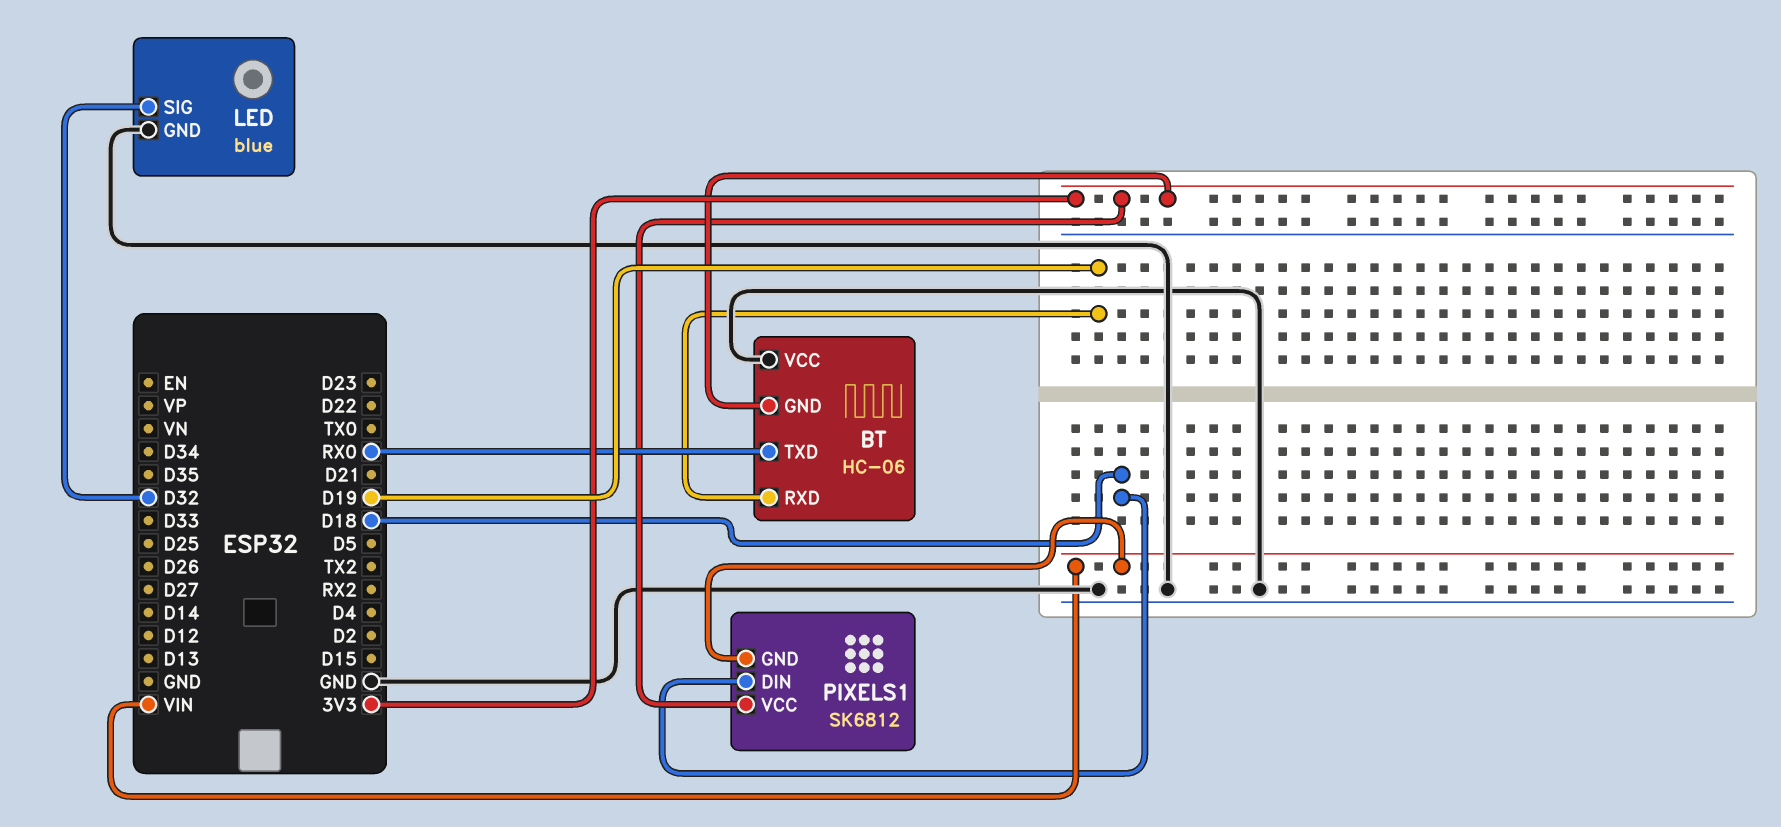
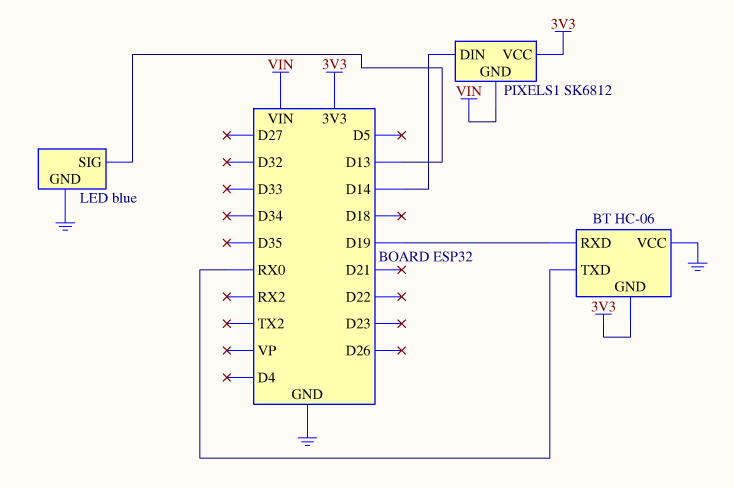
LED pin SIG: D32 -> D13
PIXELS1 pin DIN: D18 -> D14

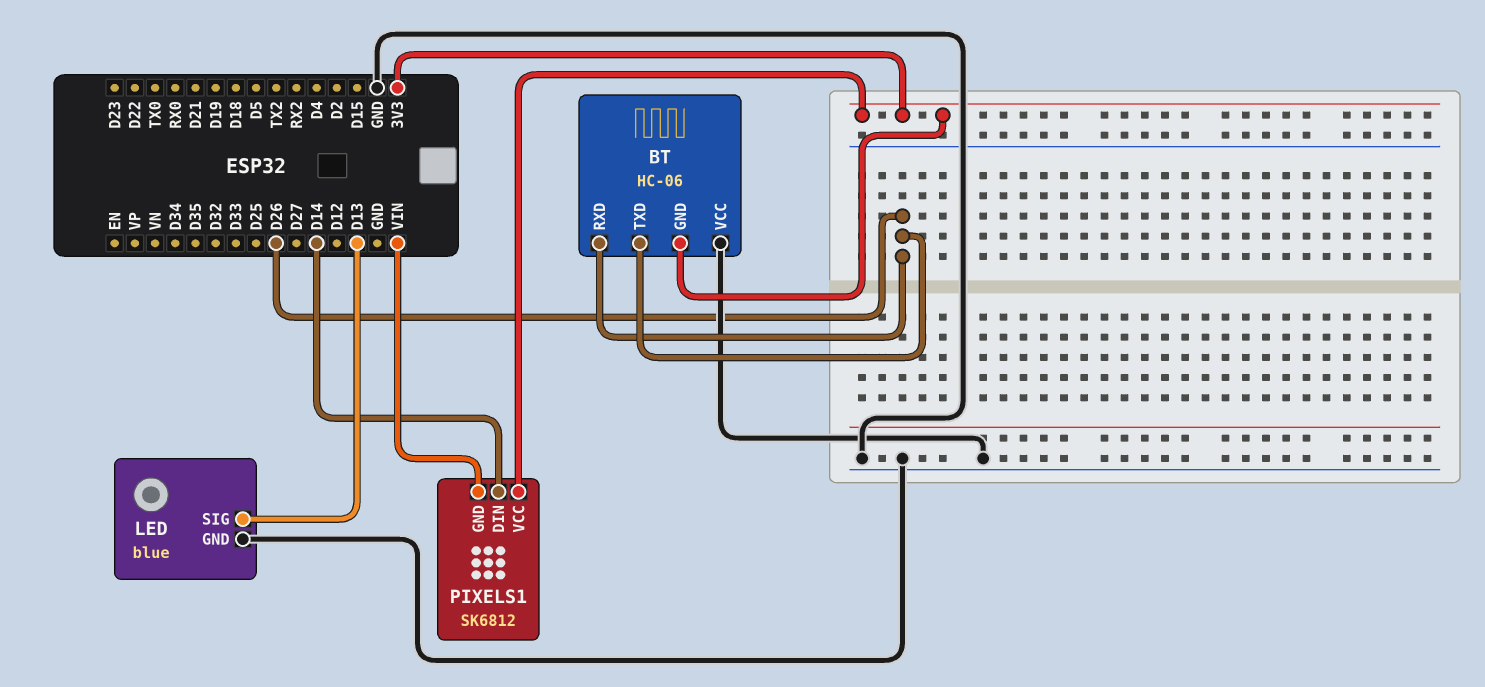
BT pin RXD: D19 -> D26
BT pin TXD: RX0 -> D26

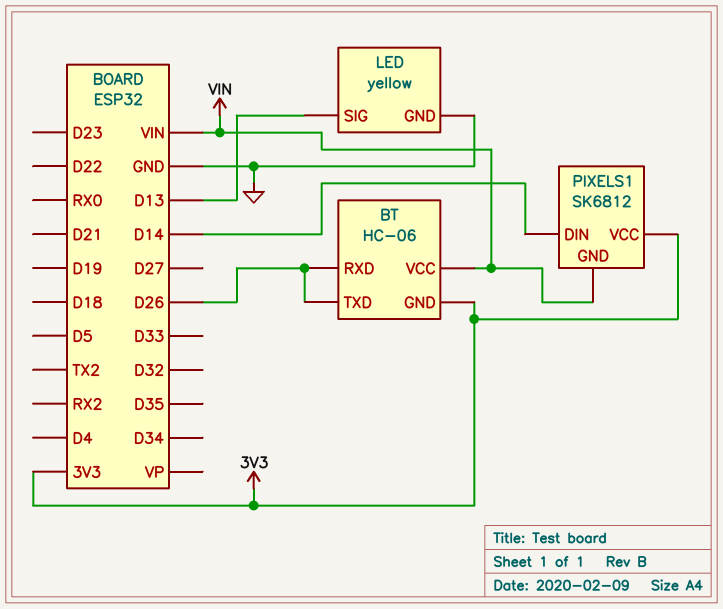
BT pin VCC: GND -> VIN
LED: blue -> yellow

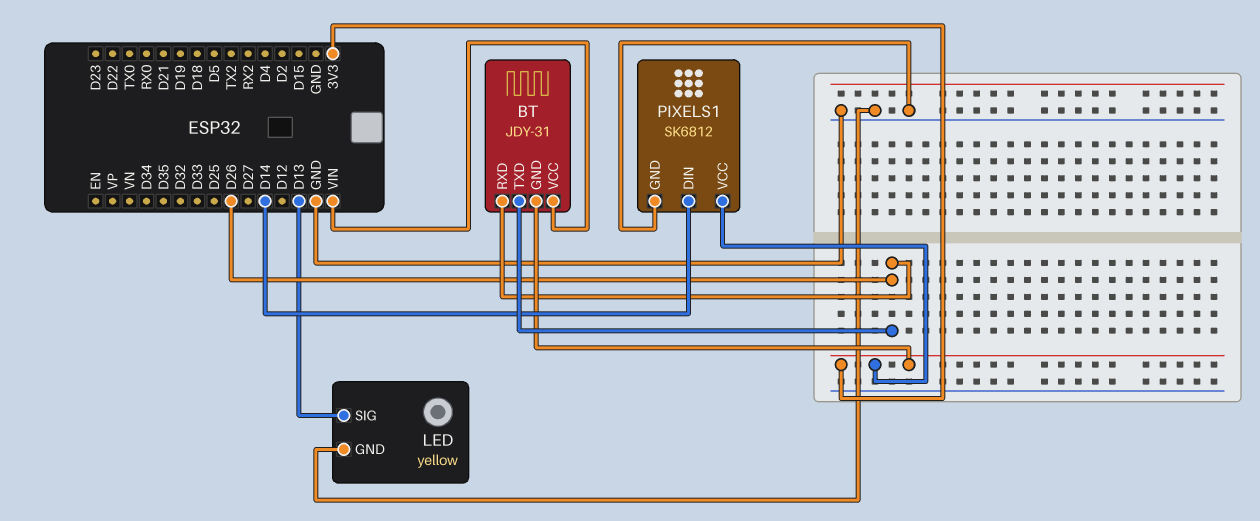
BT: HC-06 -> JDY-31
PIXELS1 pin GND: VIN -> GND

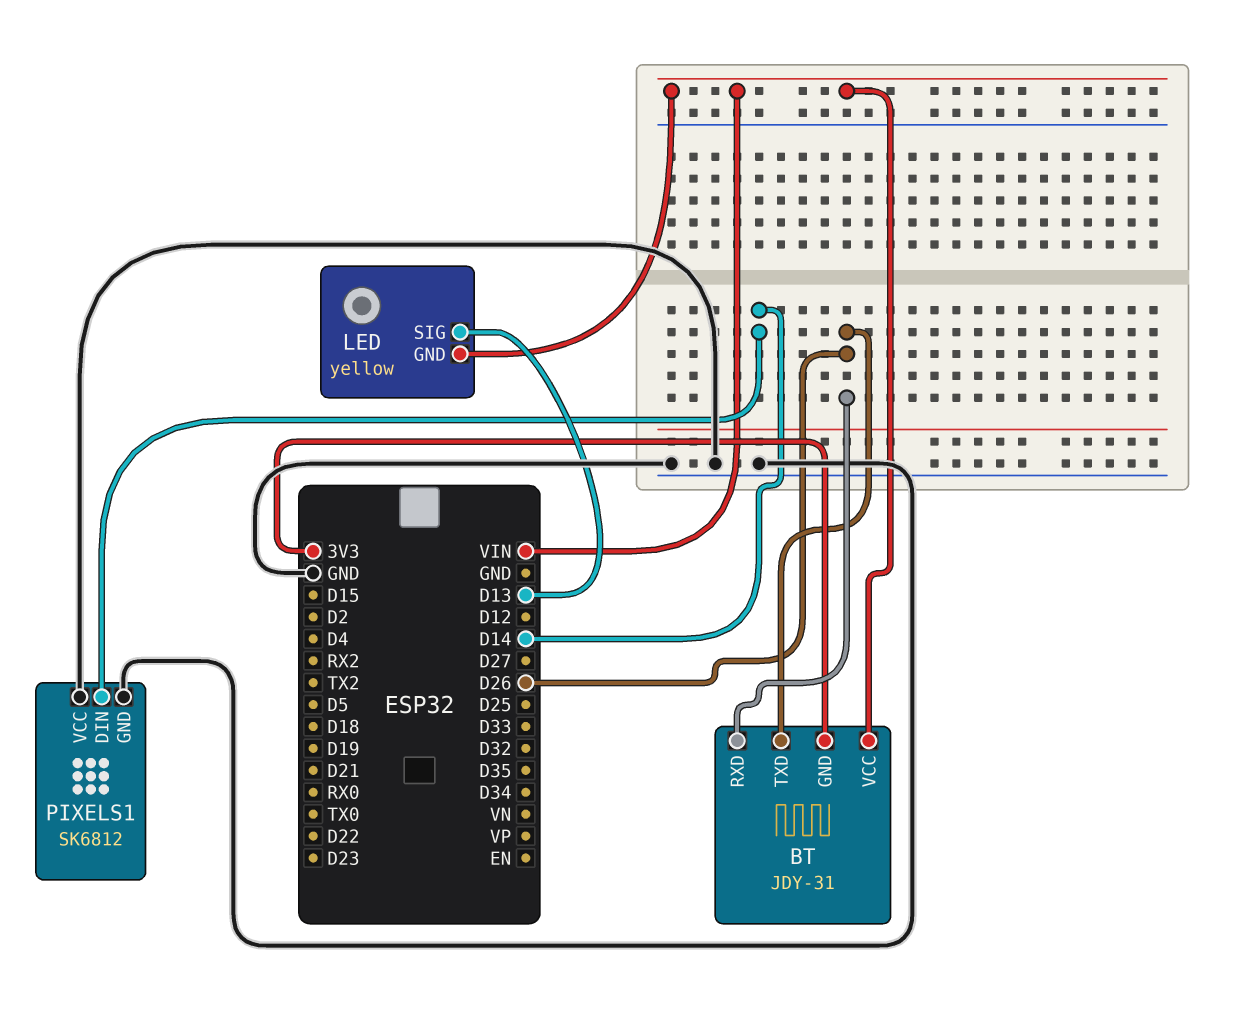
LED pin GND: GND -> VIN
PIXELS1 pin VCC: 3V3 -> GND

